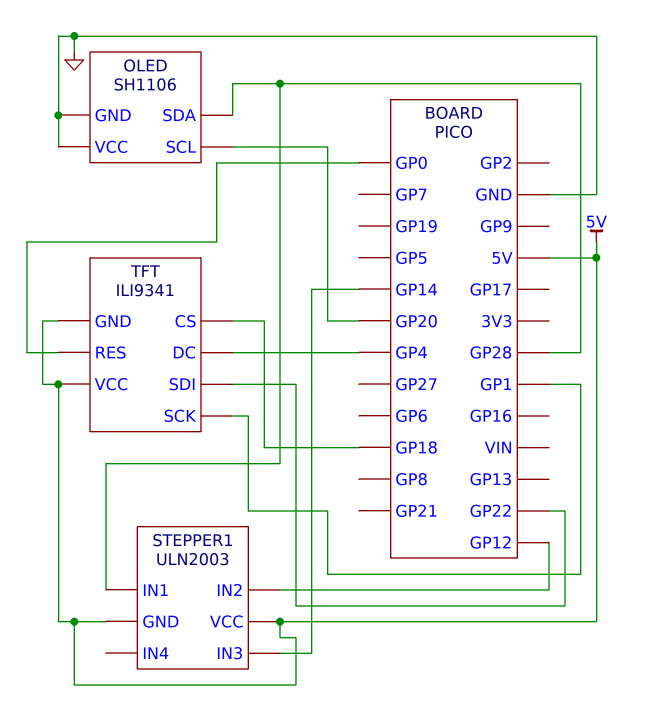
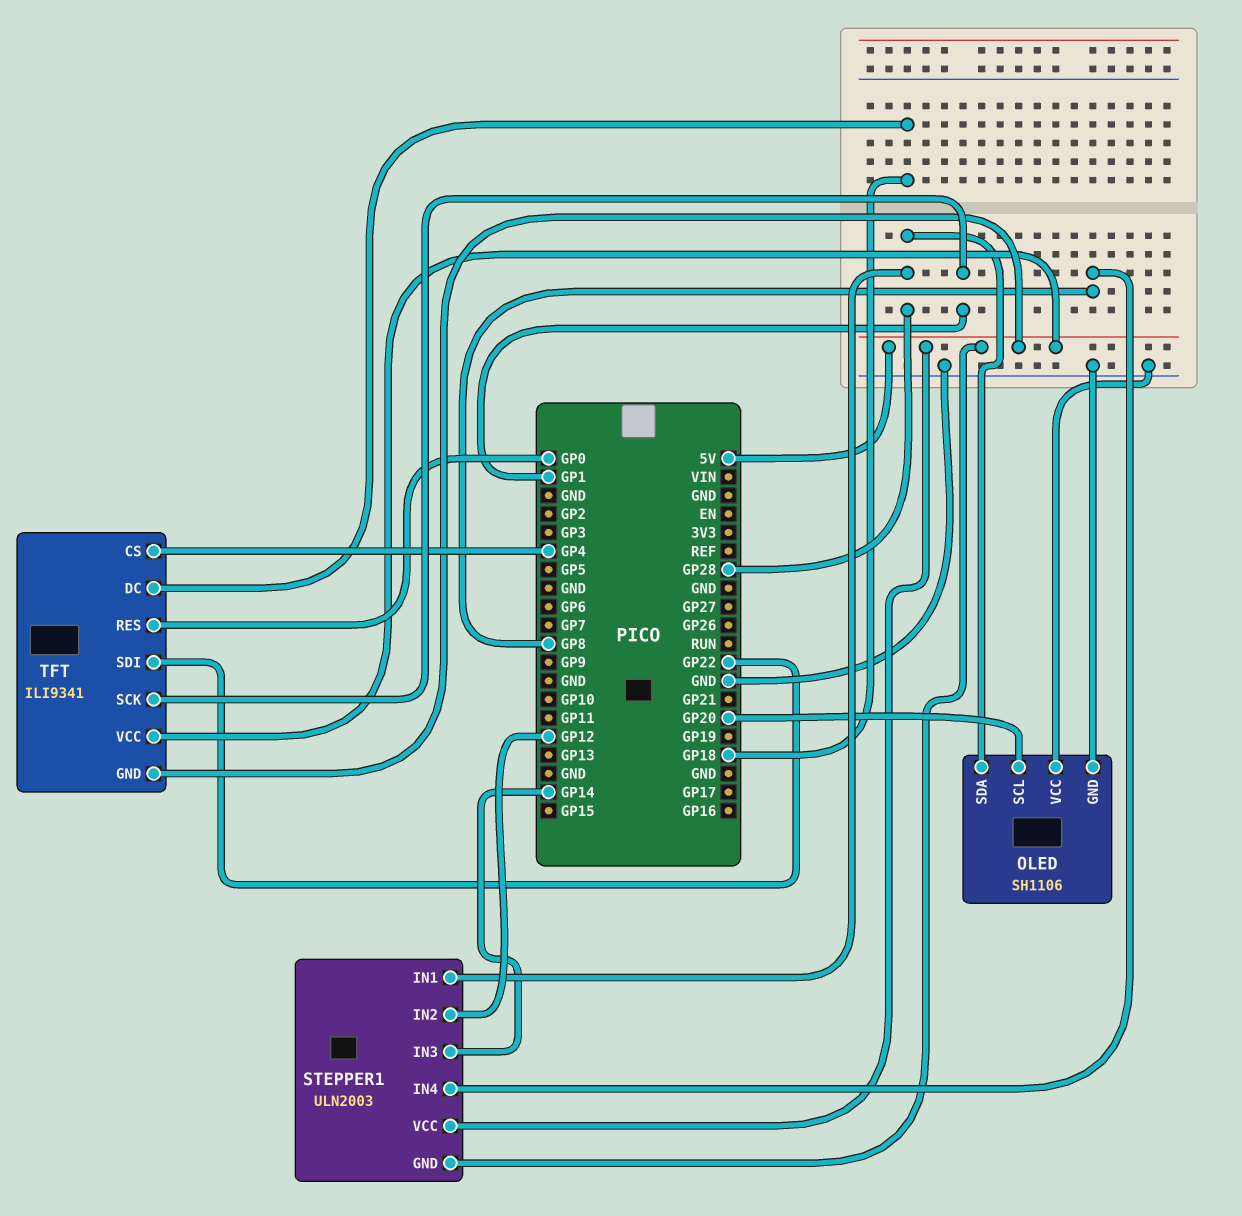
STEPPER1 pin IN4: none -> GP8
TFT pin CS: GP18 -> GP4
TFT pin DC: GP4 -> GP18

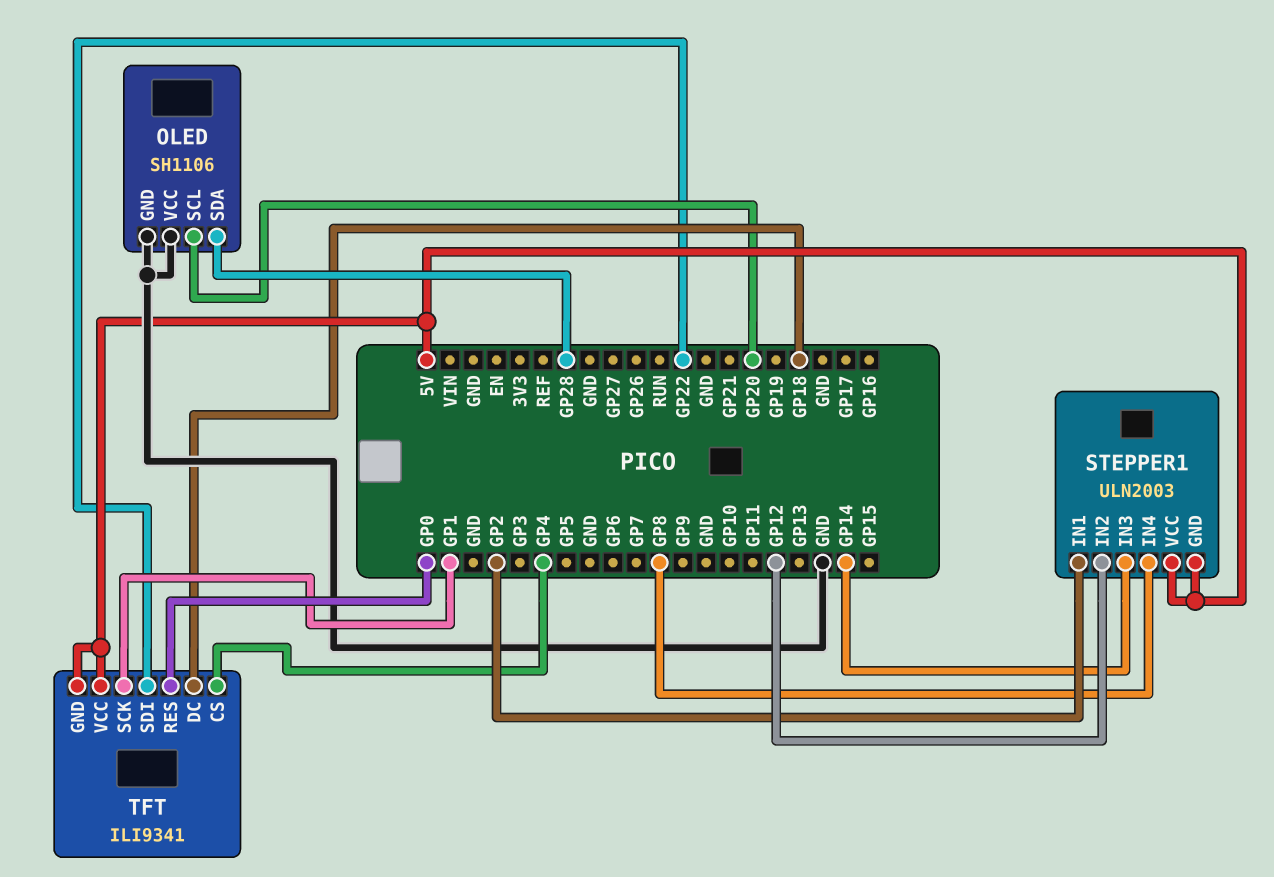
STEPPER1 pin IN1: GP28 -> GP2

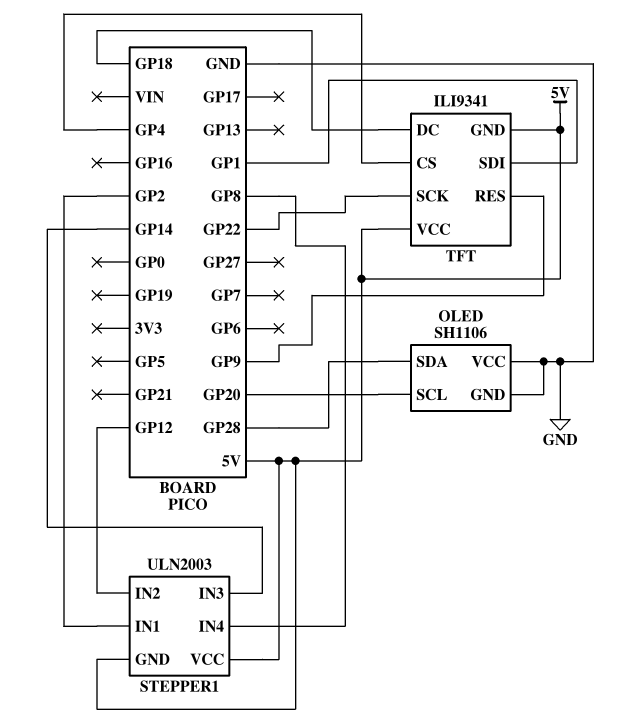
TFT pin RES: GP0 -> GP9
TFT pin SCK: GP1 -> GP22
TFT pin SDI: GP22 -> GP1

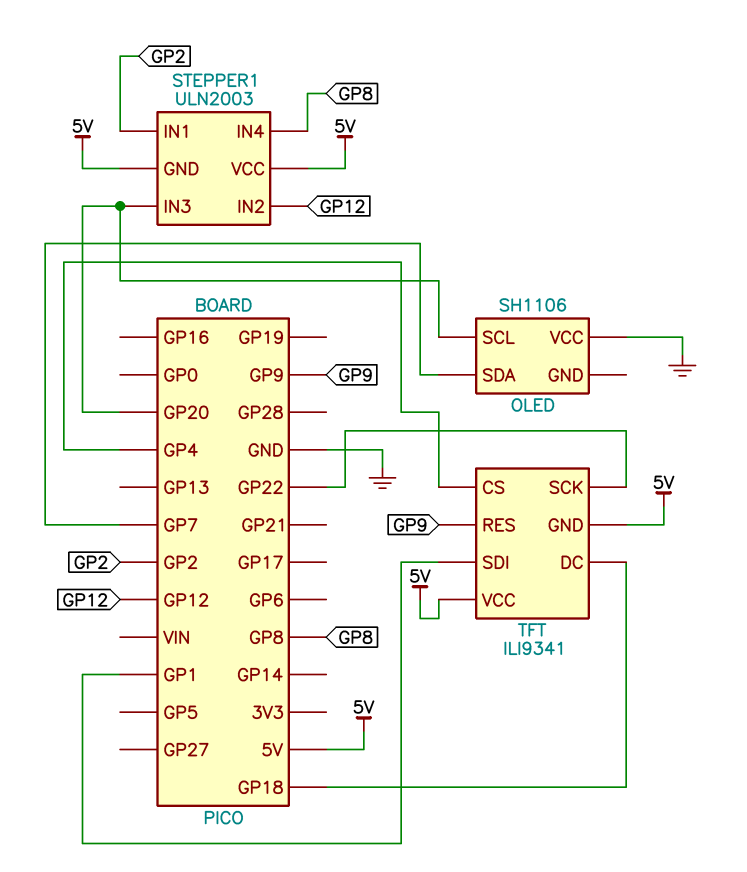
OLED pin GND: GND -> none
OLED pin SDA: GP28 -> GP7
STEPPER1 pin IN3: GP14 -> GP20

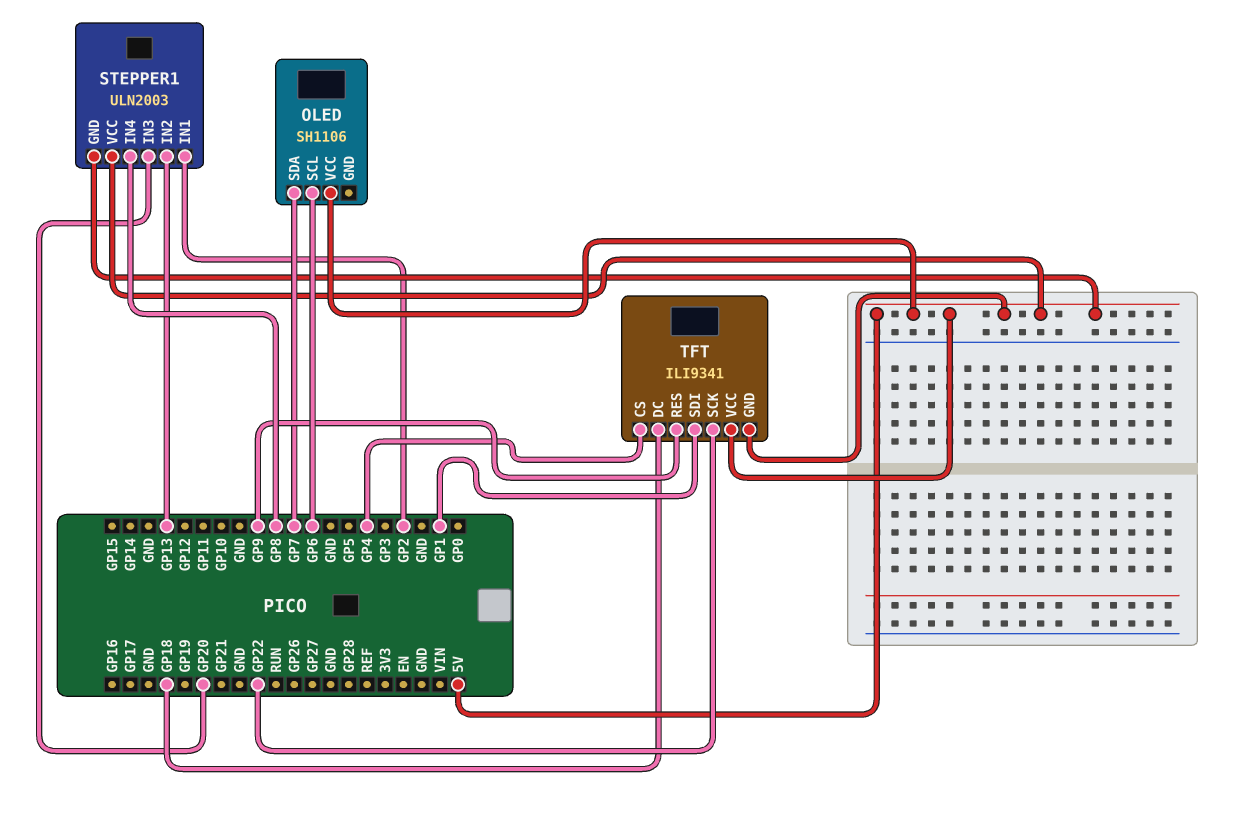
OLED pin SCL: GP20 -> GP6
OLED pin VCC: GND -> 5V
STEPPER1 pin IN2: GP12 -> GP13

